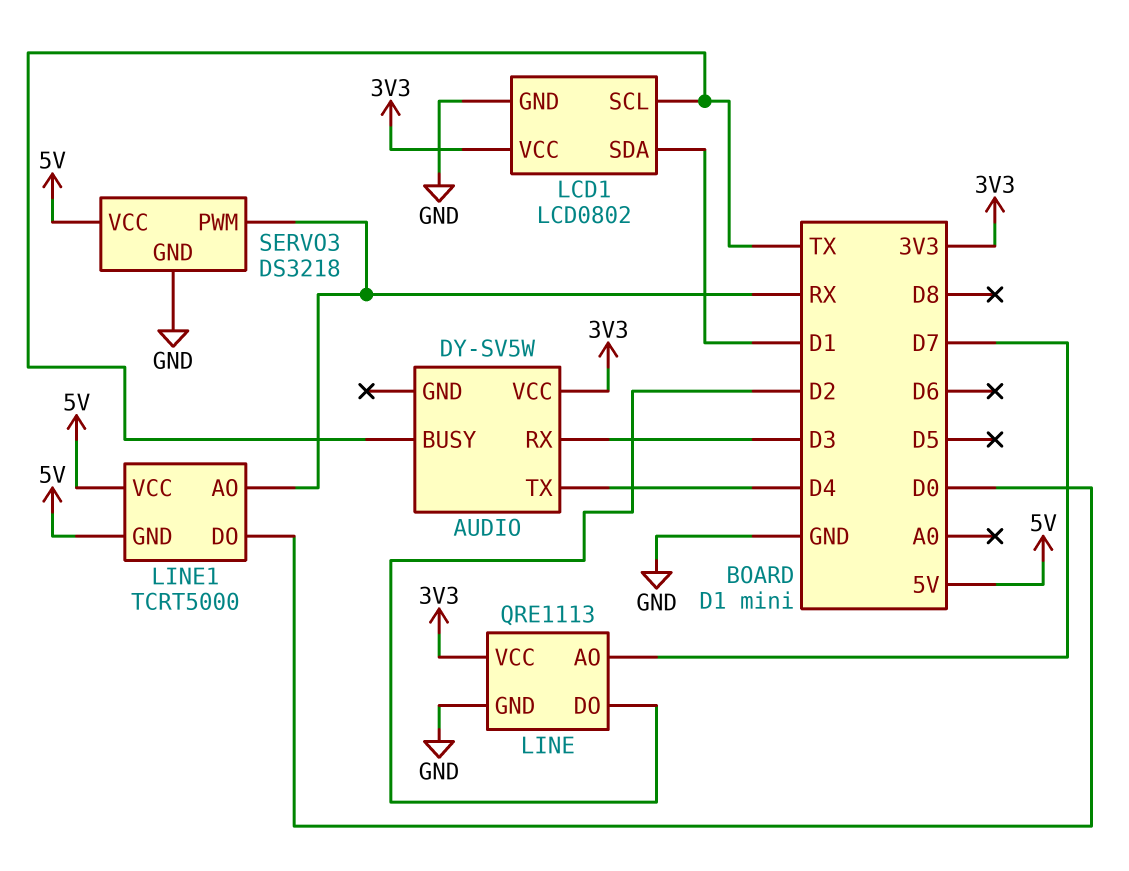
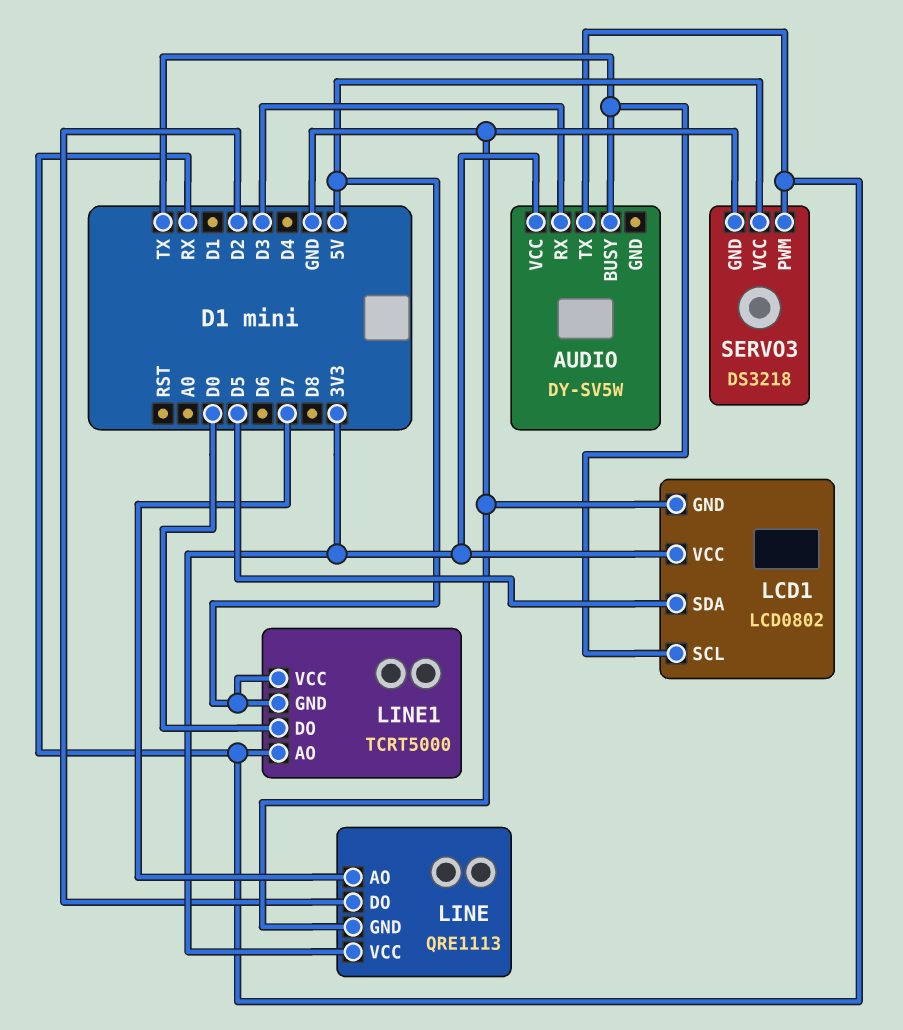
AUDIO pin TX: D4 -> RX
LCD1 pin SDA: D1 -> D5

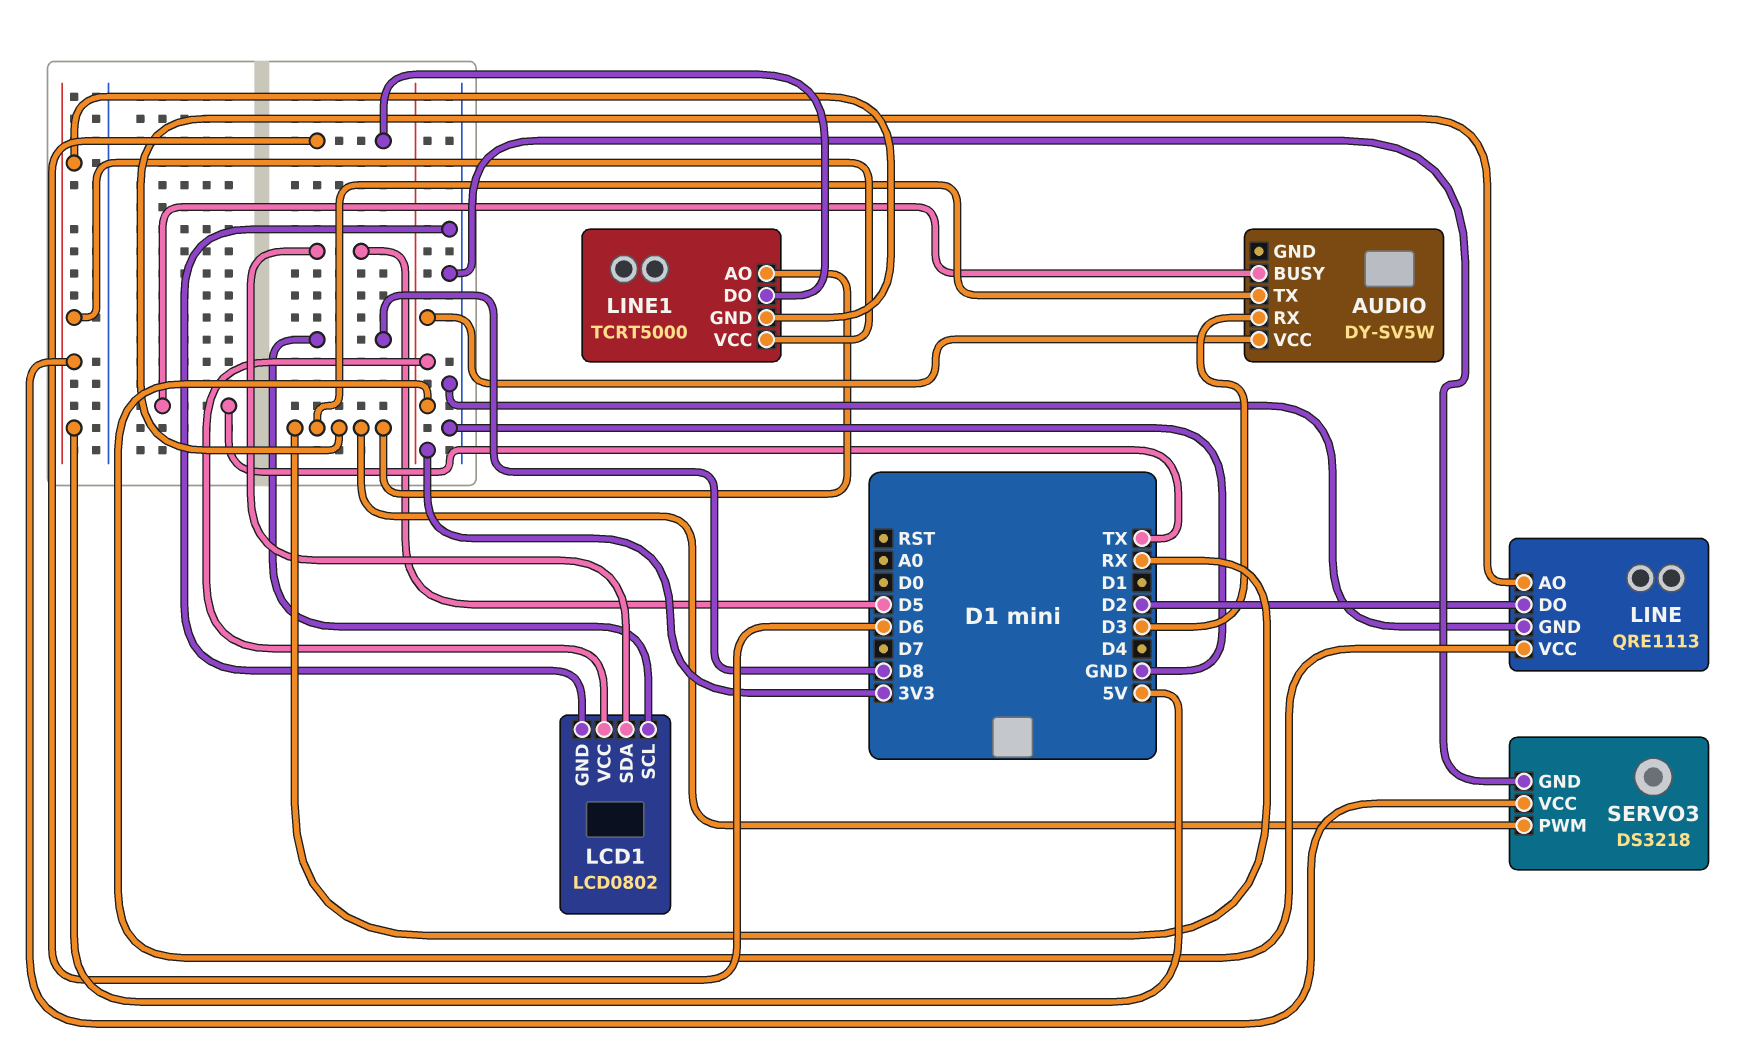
LCD1 pin SCL: TX -> D8
LINE pin AO: D7 -> RX
LINE1 pin DO: D0 -> D6

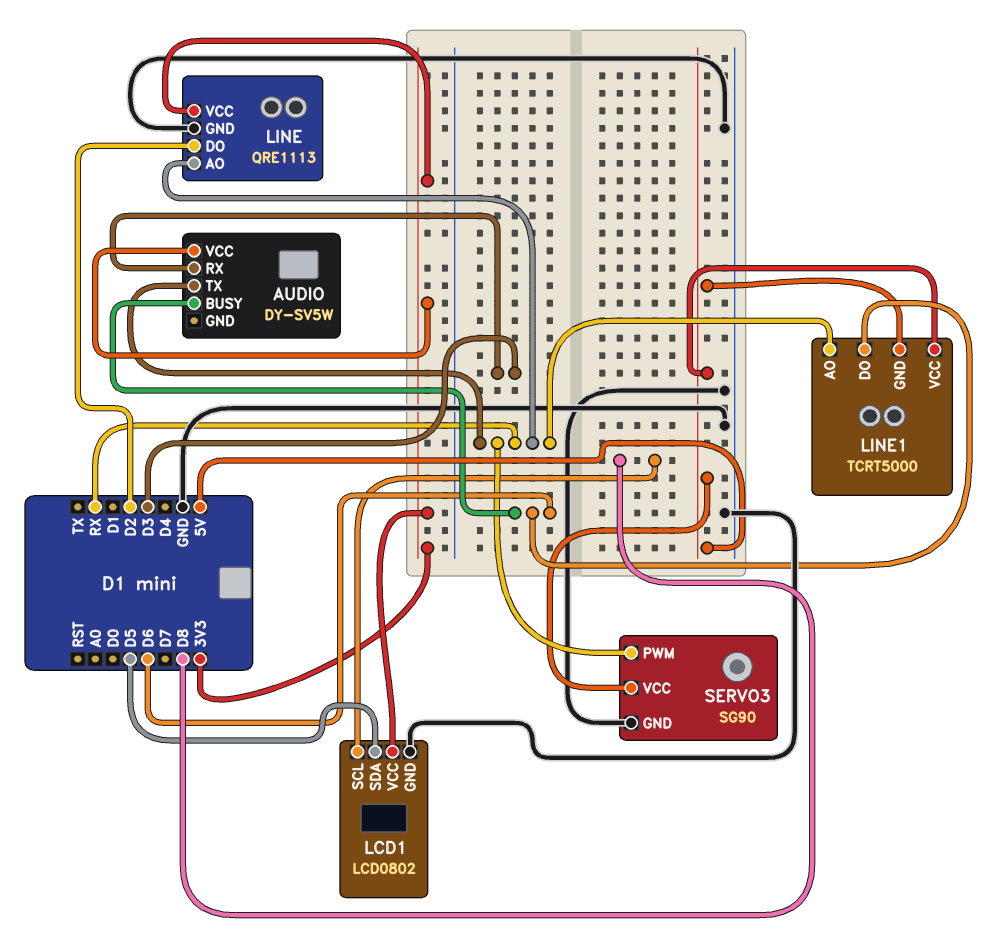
AUDIO pin BUSY: TX -> D6
SERVO3: DS3218 -> SG90

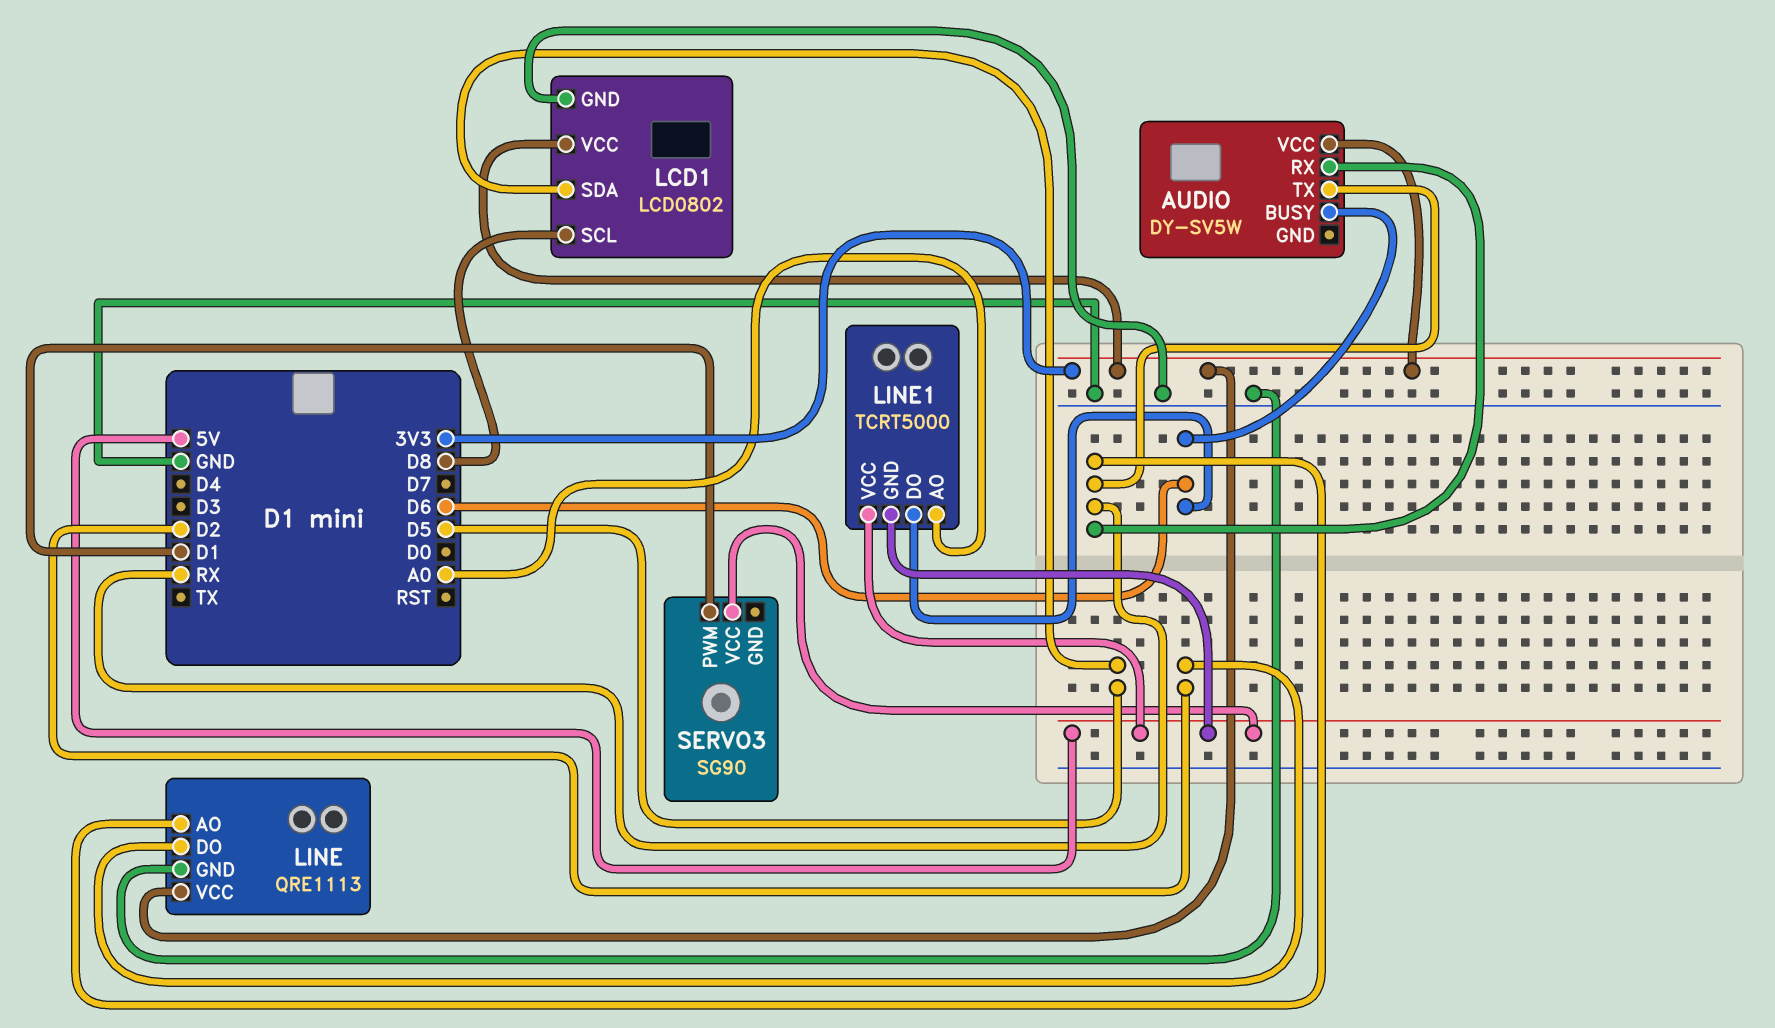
AUDIO pin RX: D3 -> RX
LINE1 pin AO: RX -> A0
SERVO3 pin GND: GND -> none
SERVO3 pin PWM: RX -> D1

